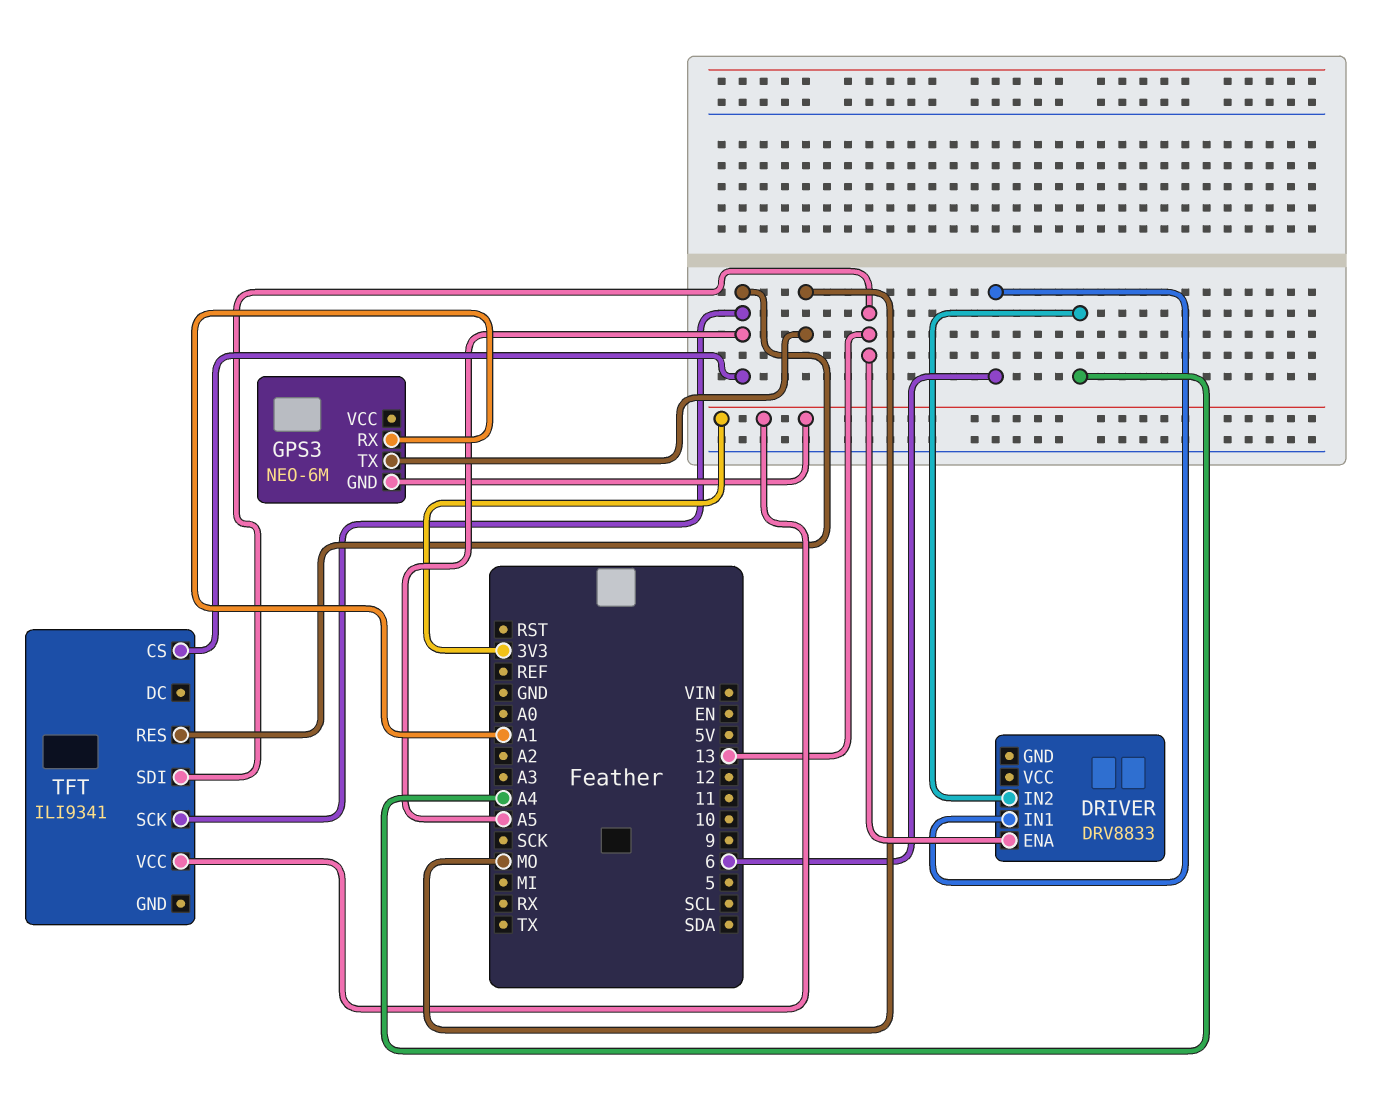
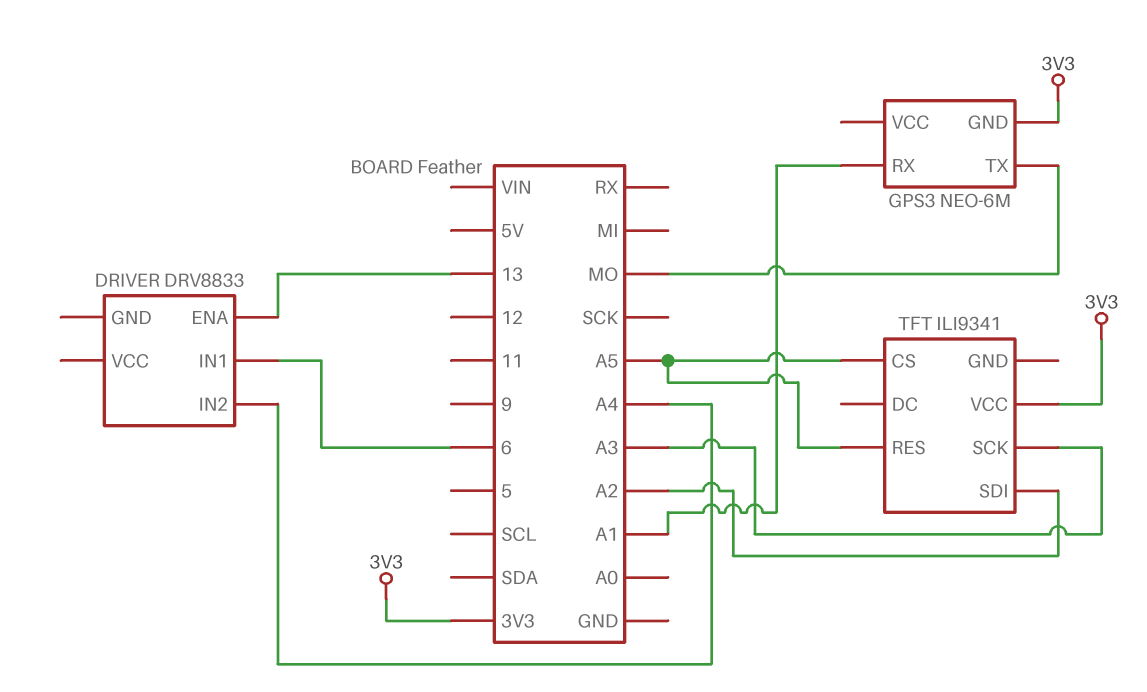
TFT pin SCK: A5 -> A3
TFT pin SDI: 13 -> A2

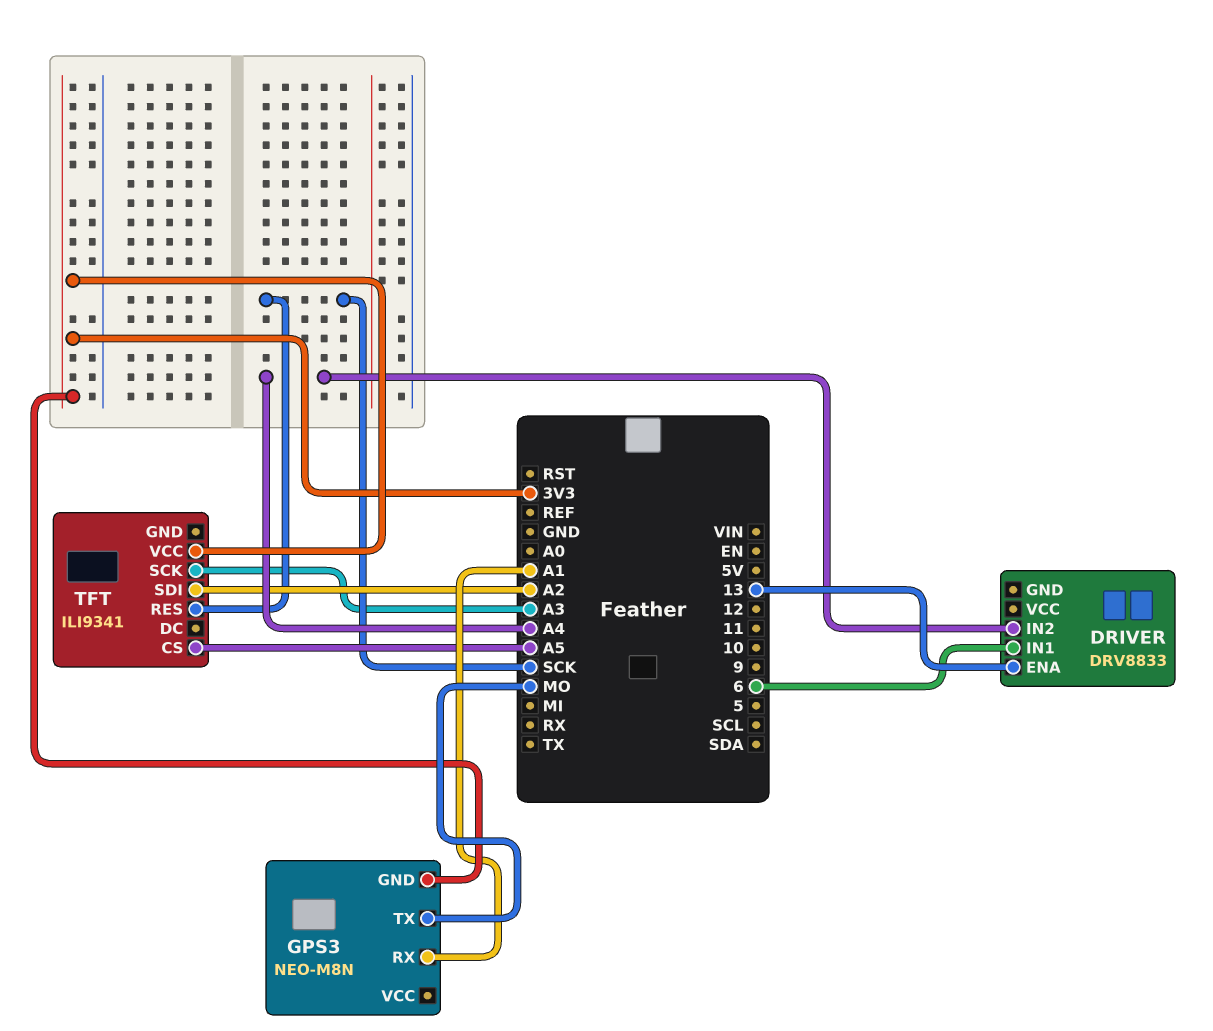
GPS3: NEO-6M -> NEO-M8N
TFT pin RES: A5 -> SCK

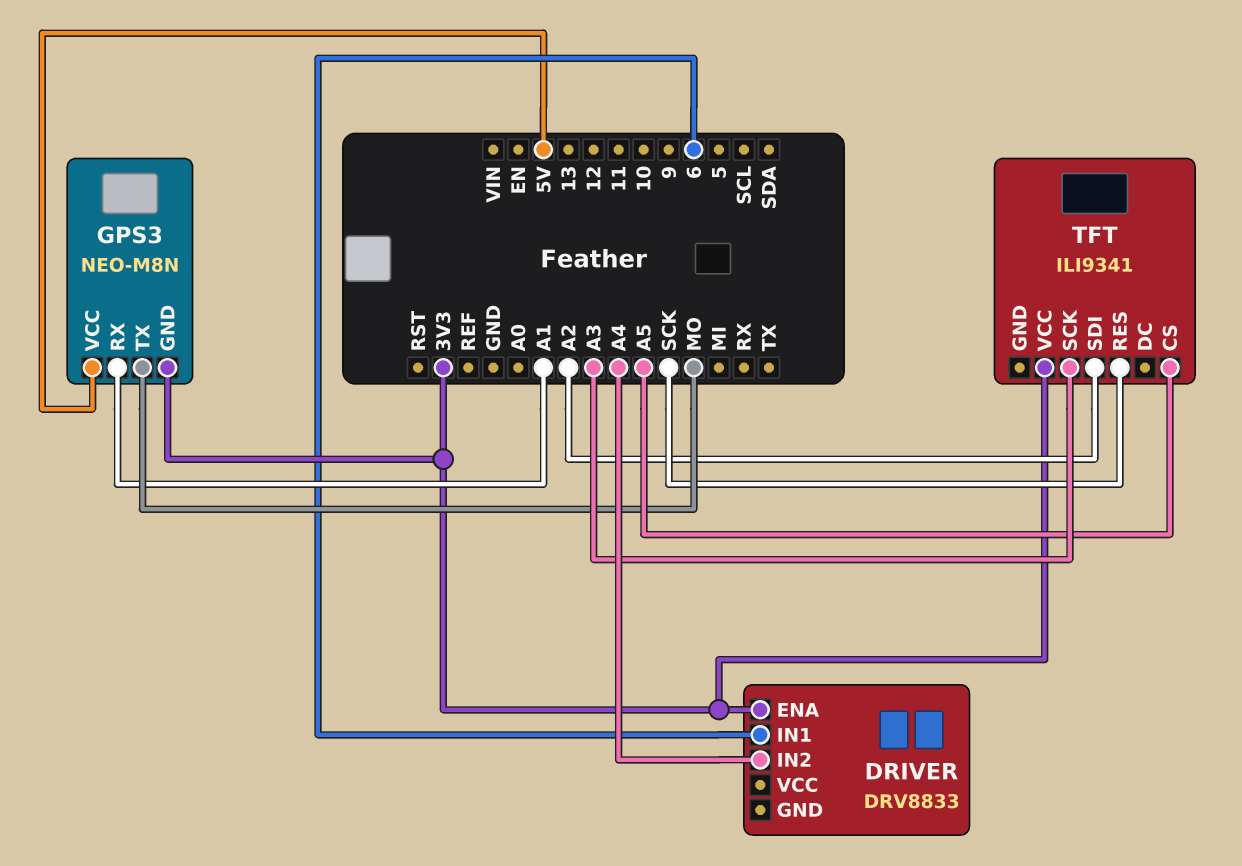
DRIVER pin ENA: 13 -> 3V3
GPS3 pin VCC: none -> 5V

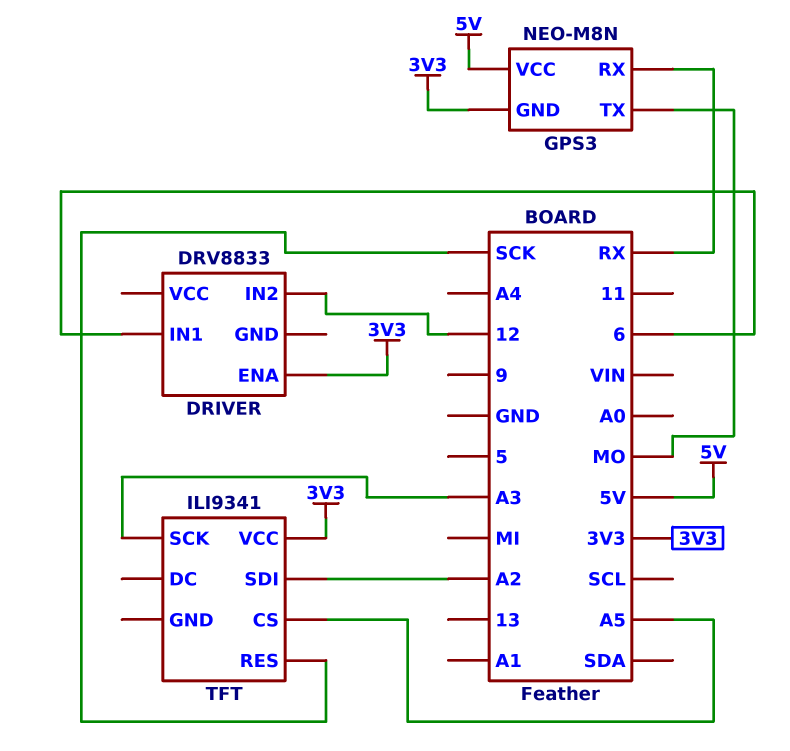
DRIVER pin IN2: A4 -> 12
GPS3 pin RX: A1 -> RX

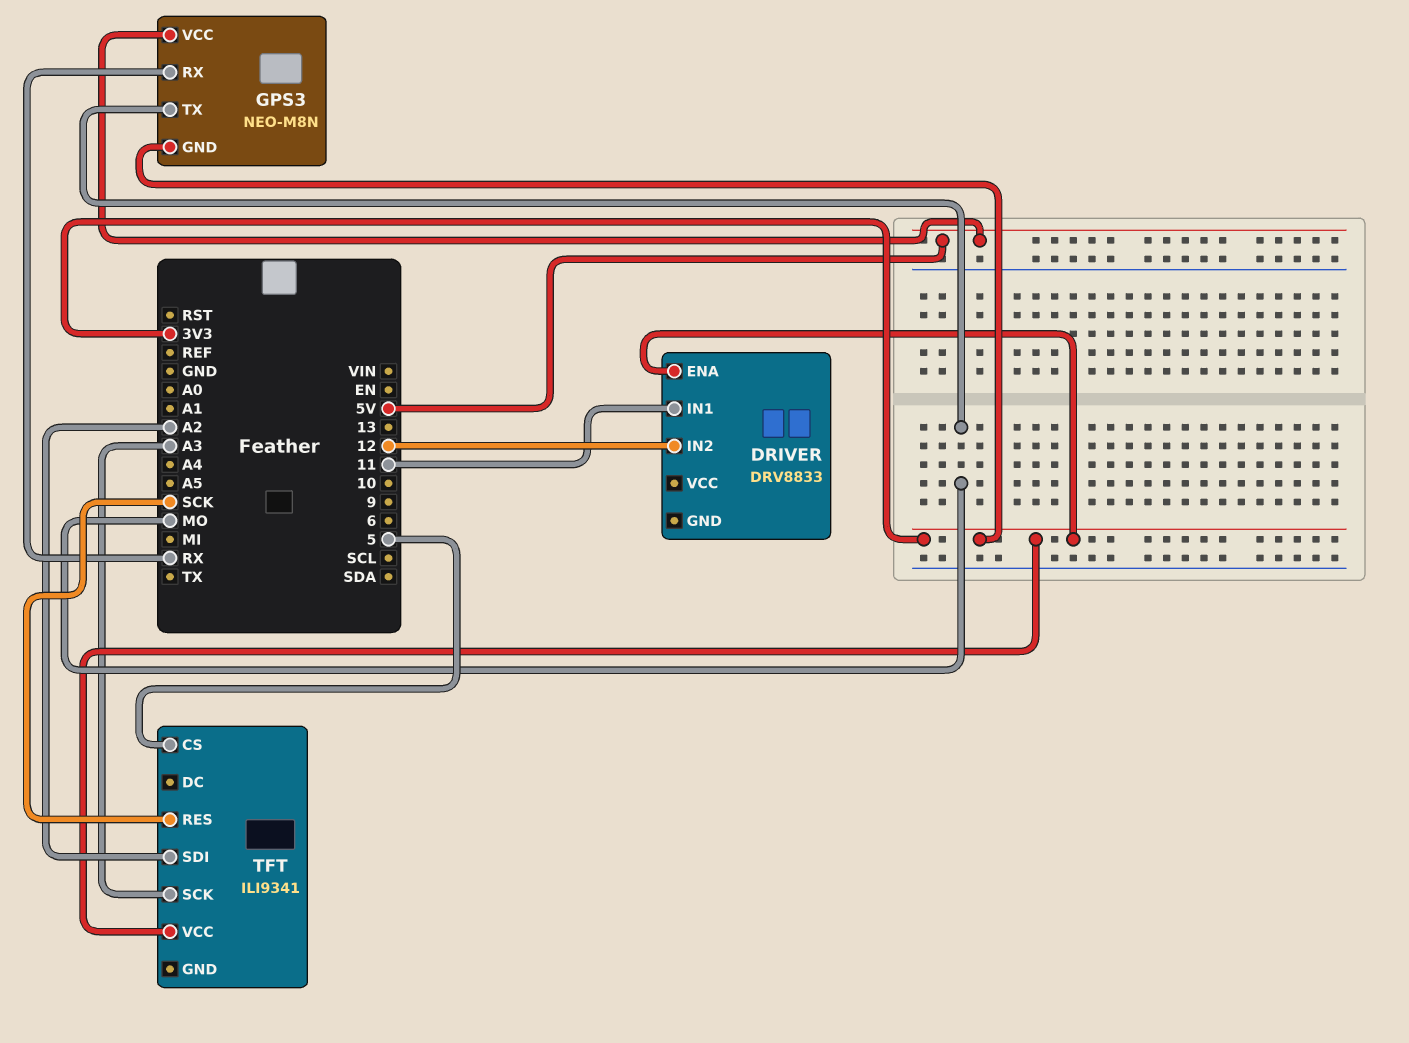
DRIVER pin IN1: 6 -> 11
TFT pin CS: A5 -> 5

